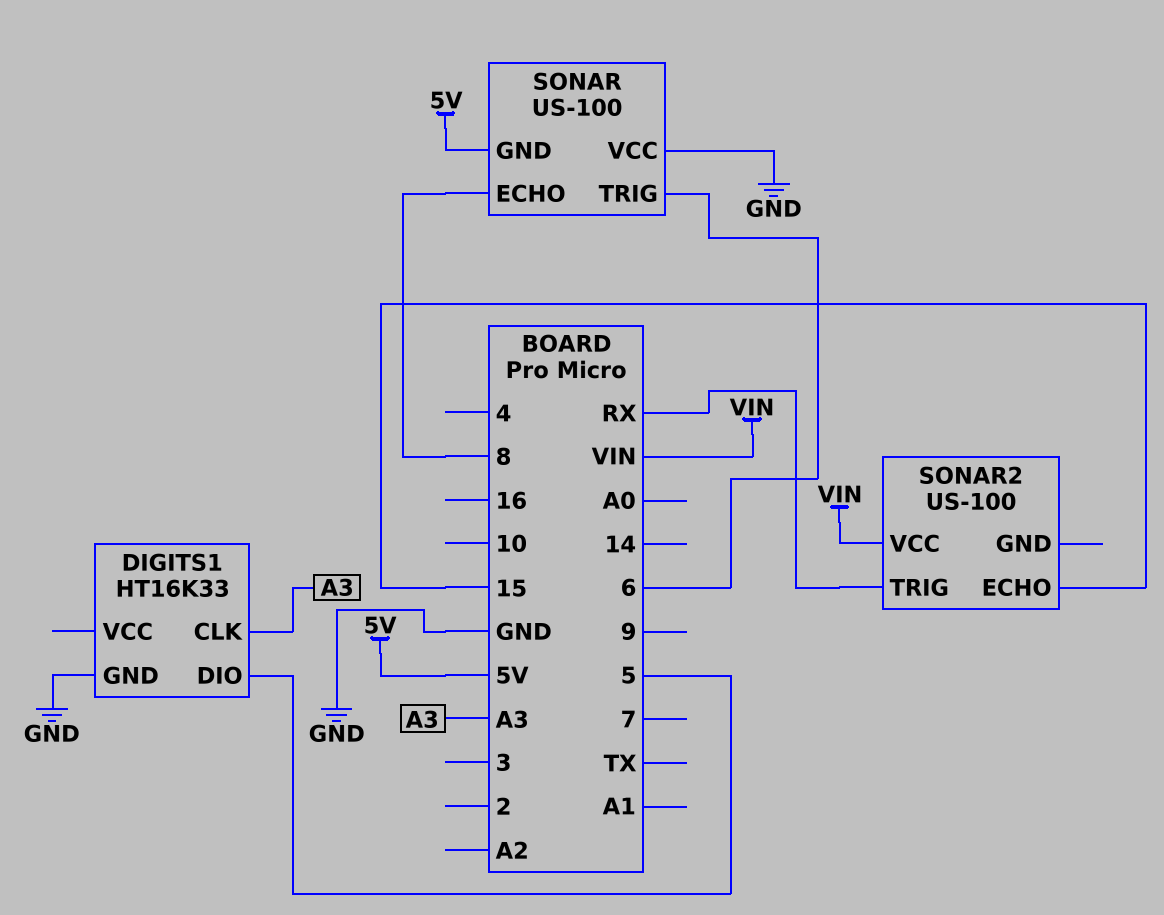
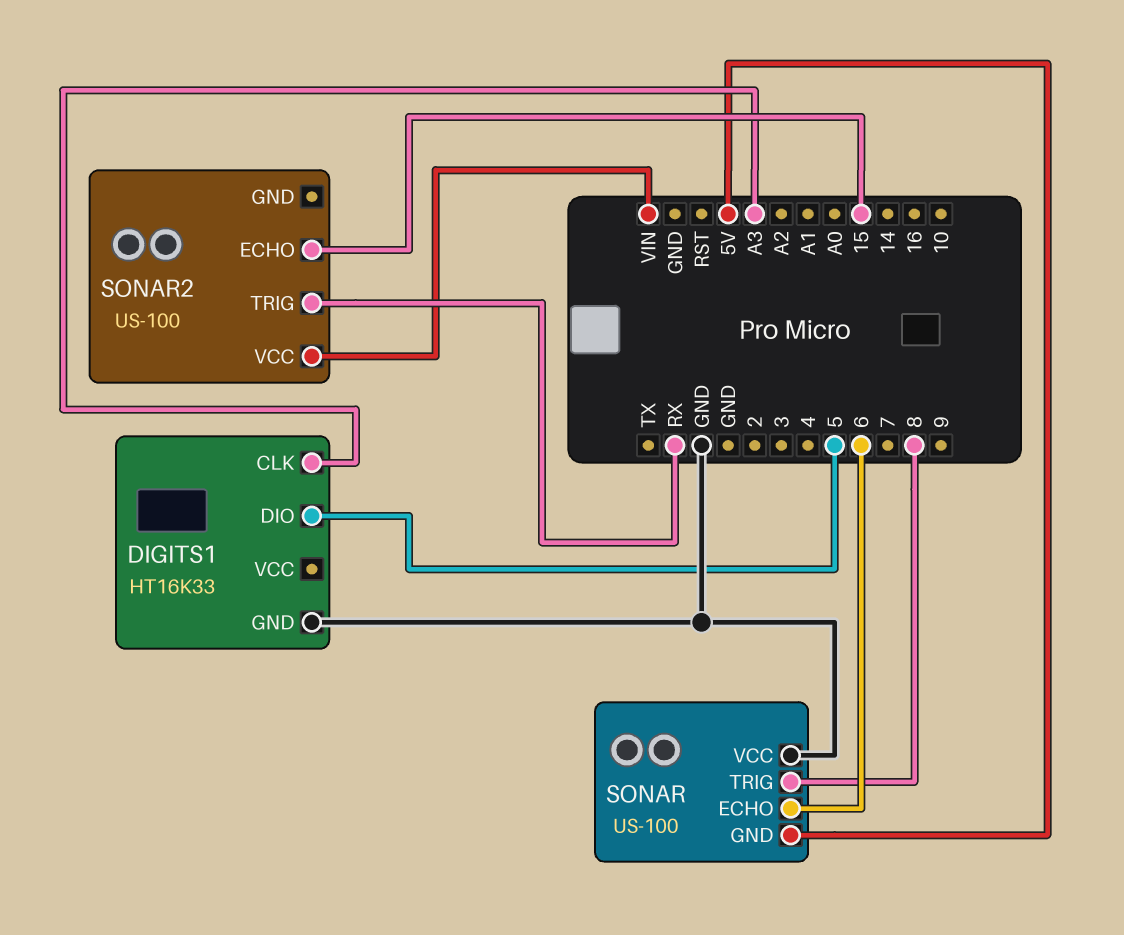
SONAR pin ECHO: 8 -> 6
SONAR pin TRIG: 6 -> 8

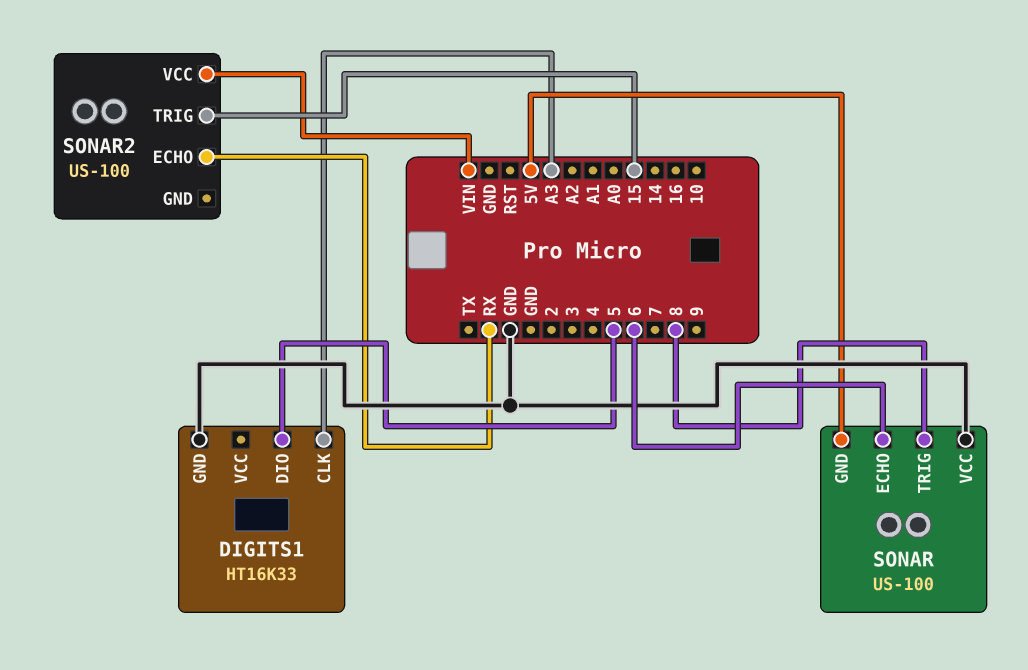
SONAR2 pin ECHO: 15 -> RX
SONAR2 pin TRIG: RX -> 15

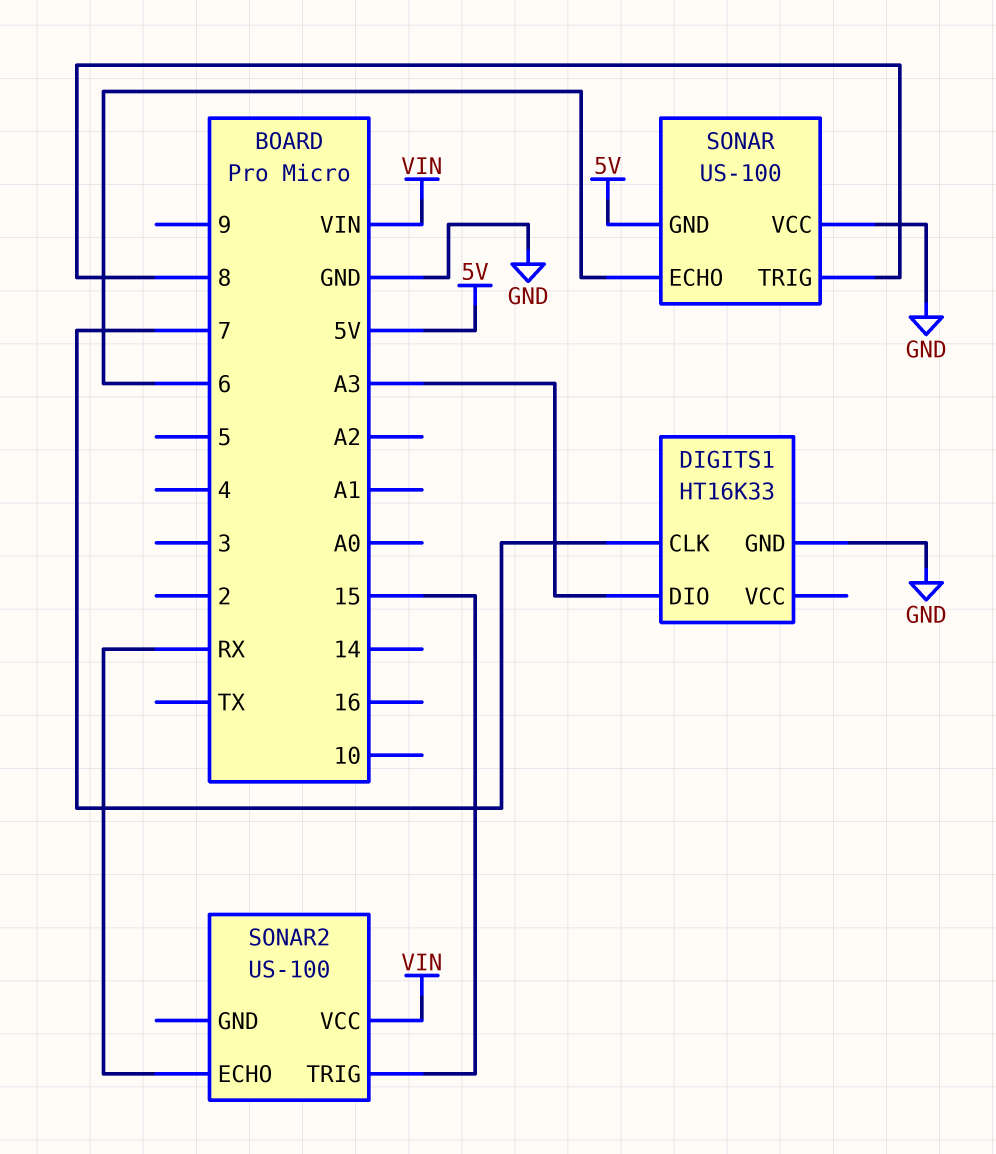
DIGITS1 pin CLK: A3 -> 7
DIGITS1 pin DIO: 5 -> A3

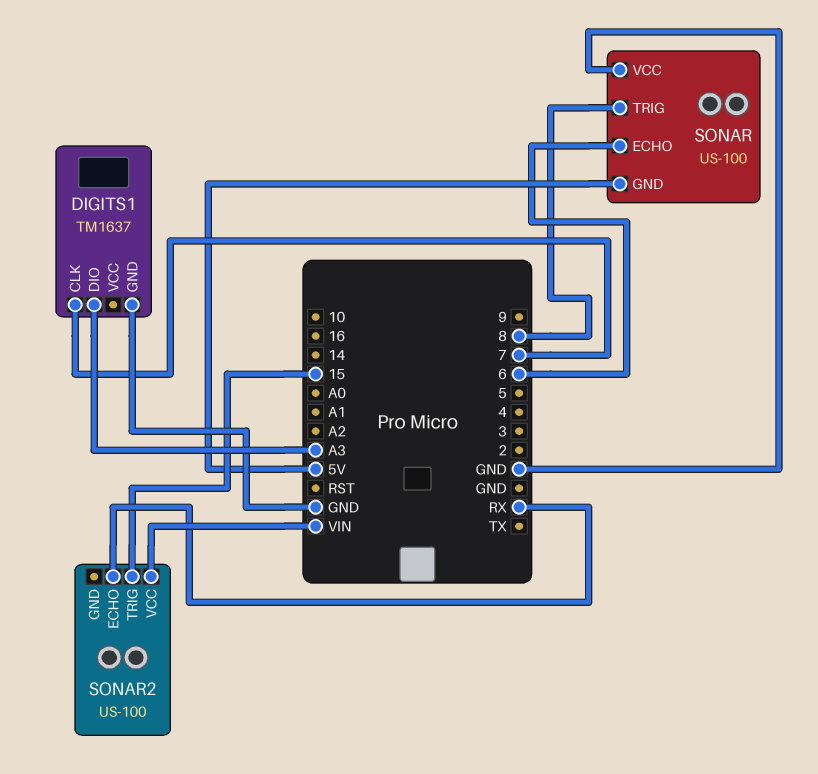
DIGITS1: HT16K33 -> TM1637

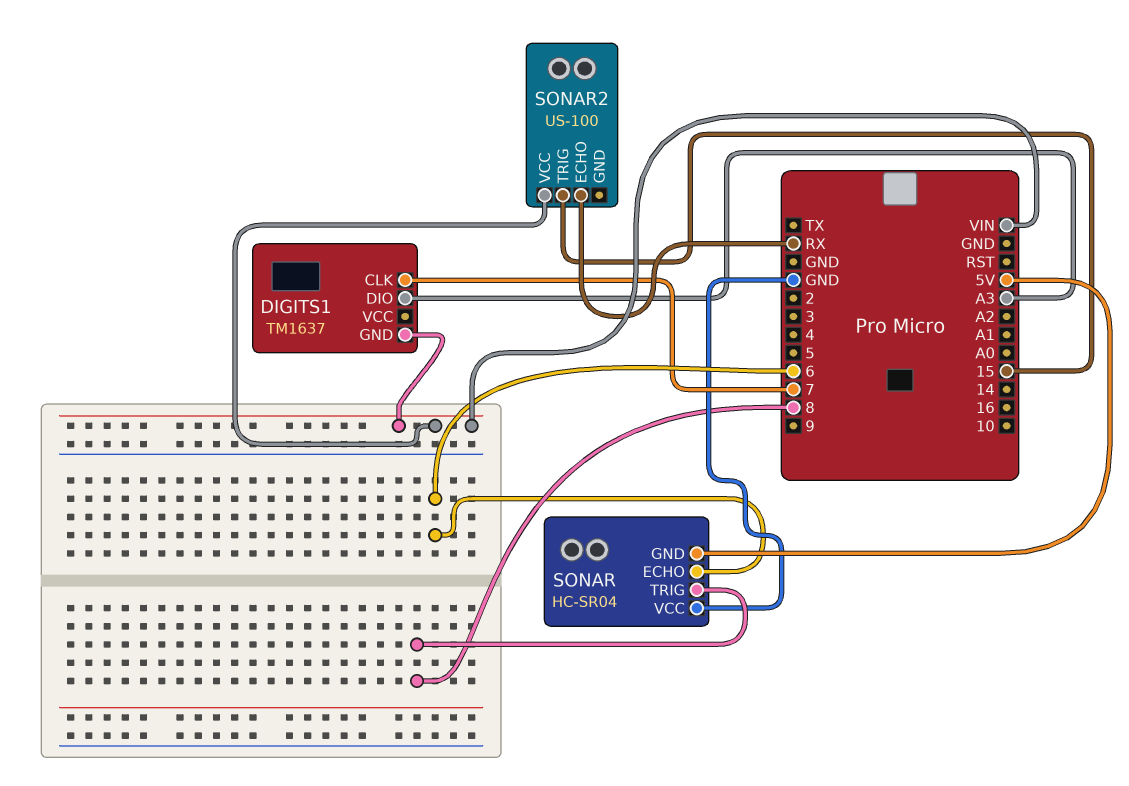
DIGITS1 pin GND: GND -> VIN
SONAR: US-100 -> HC-SR04

